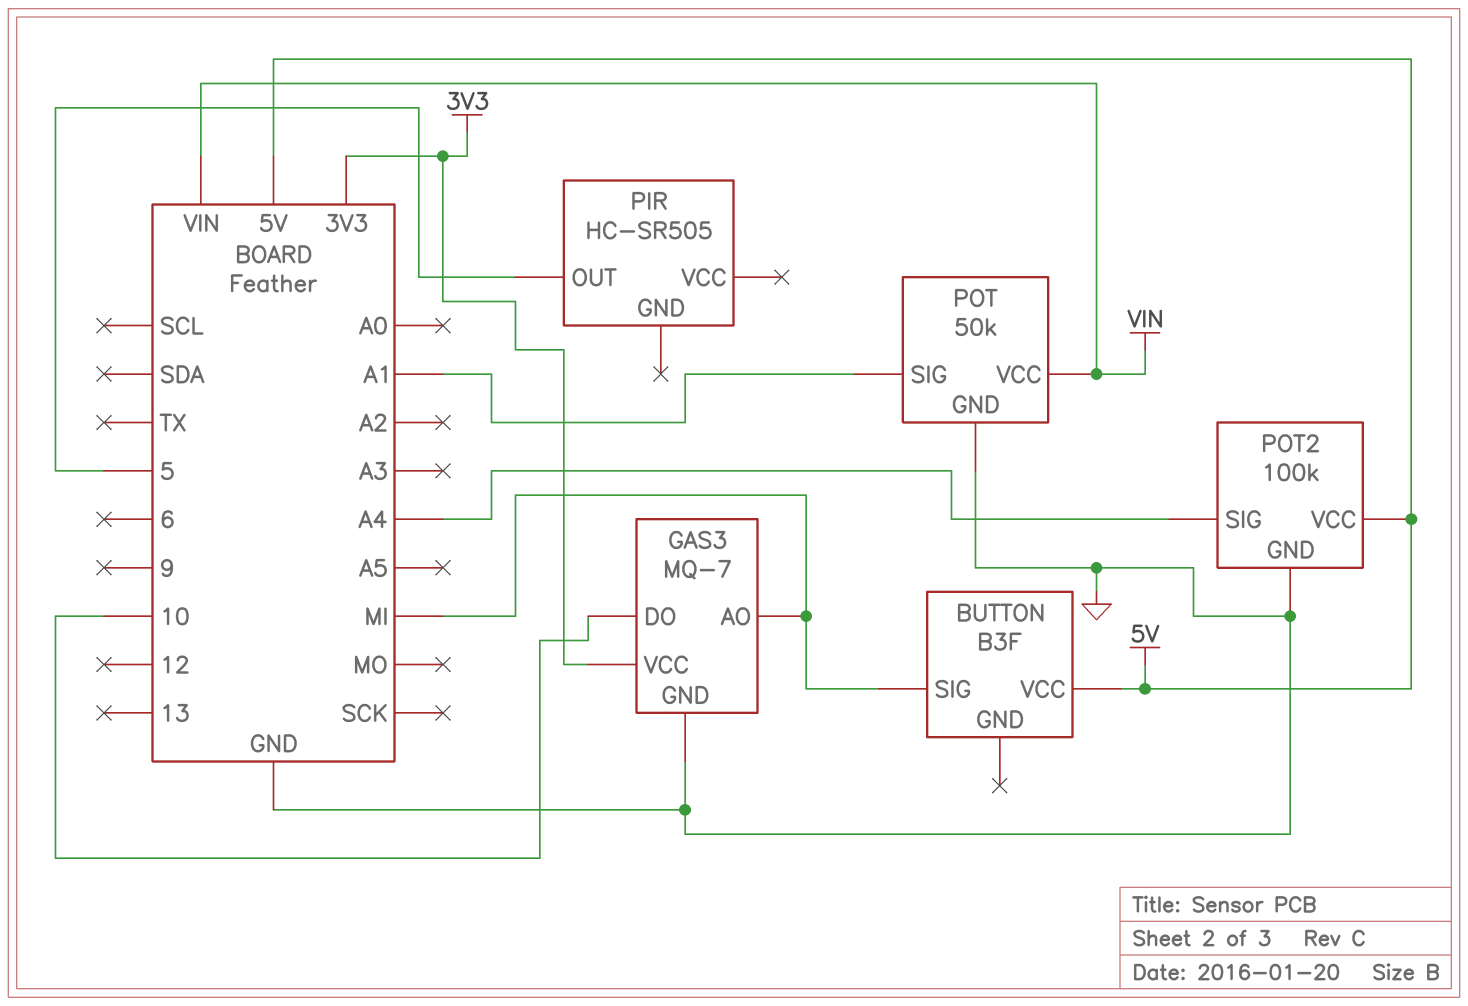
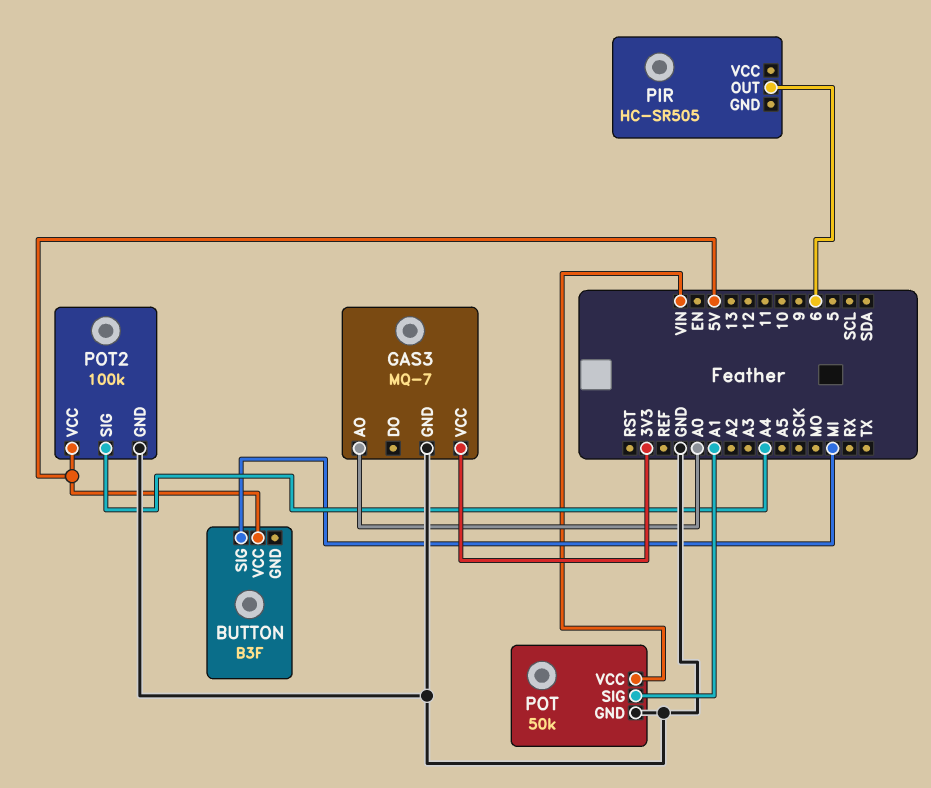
GAS3 pin AO: MI -> A0
GAS3 pin DO: 10 -> none
PIR pin OUT: 5 -> 6

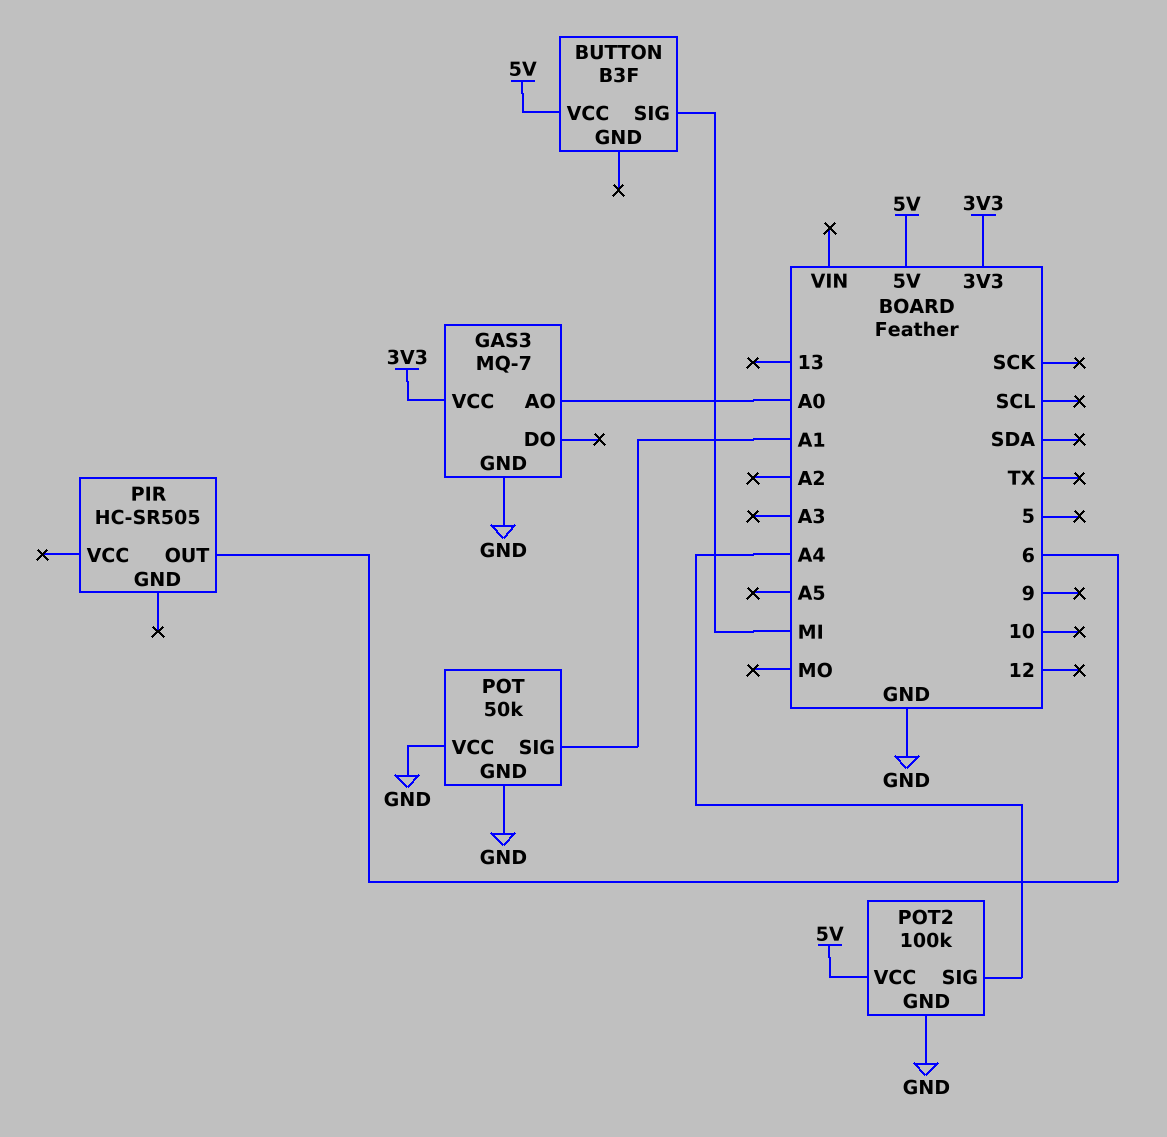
POT pin VCC: VIN -> GND

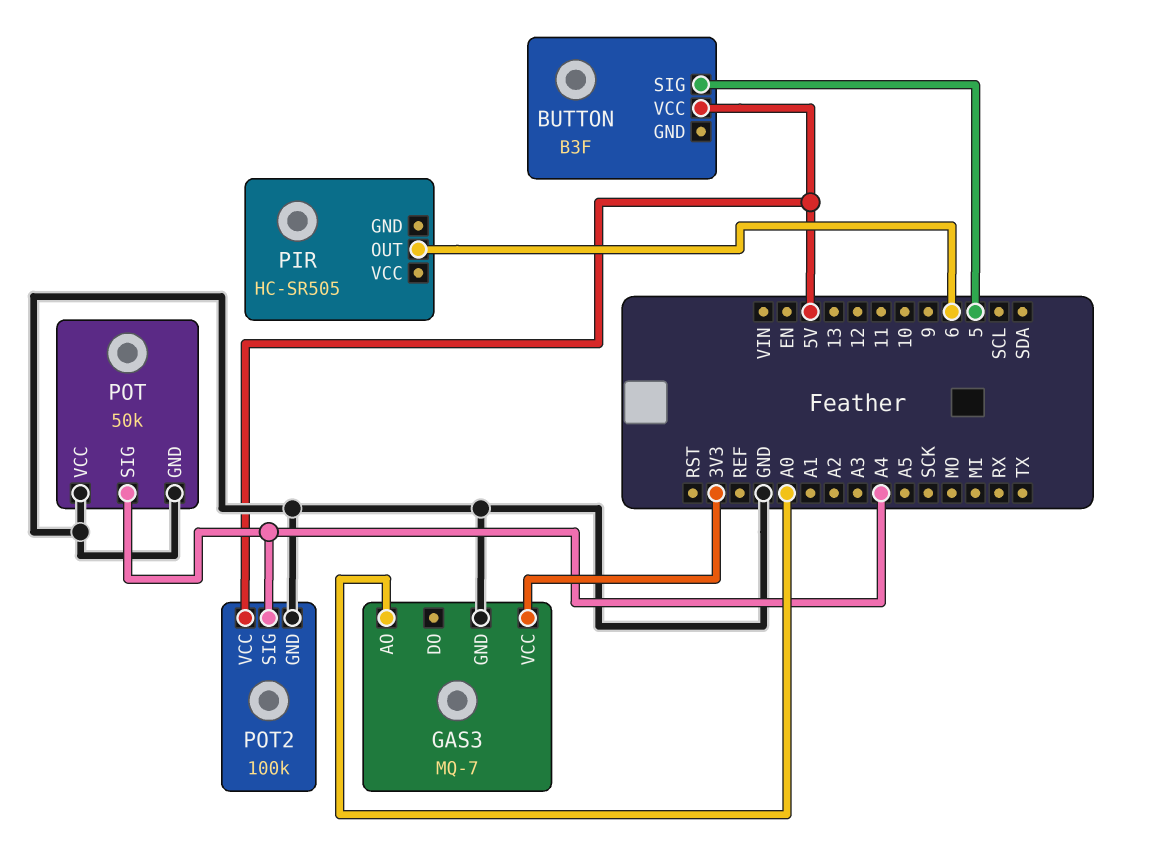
BUTTON pin SIG: MI -> 5
POT pin SIG: A1 -> A4

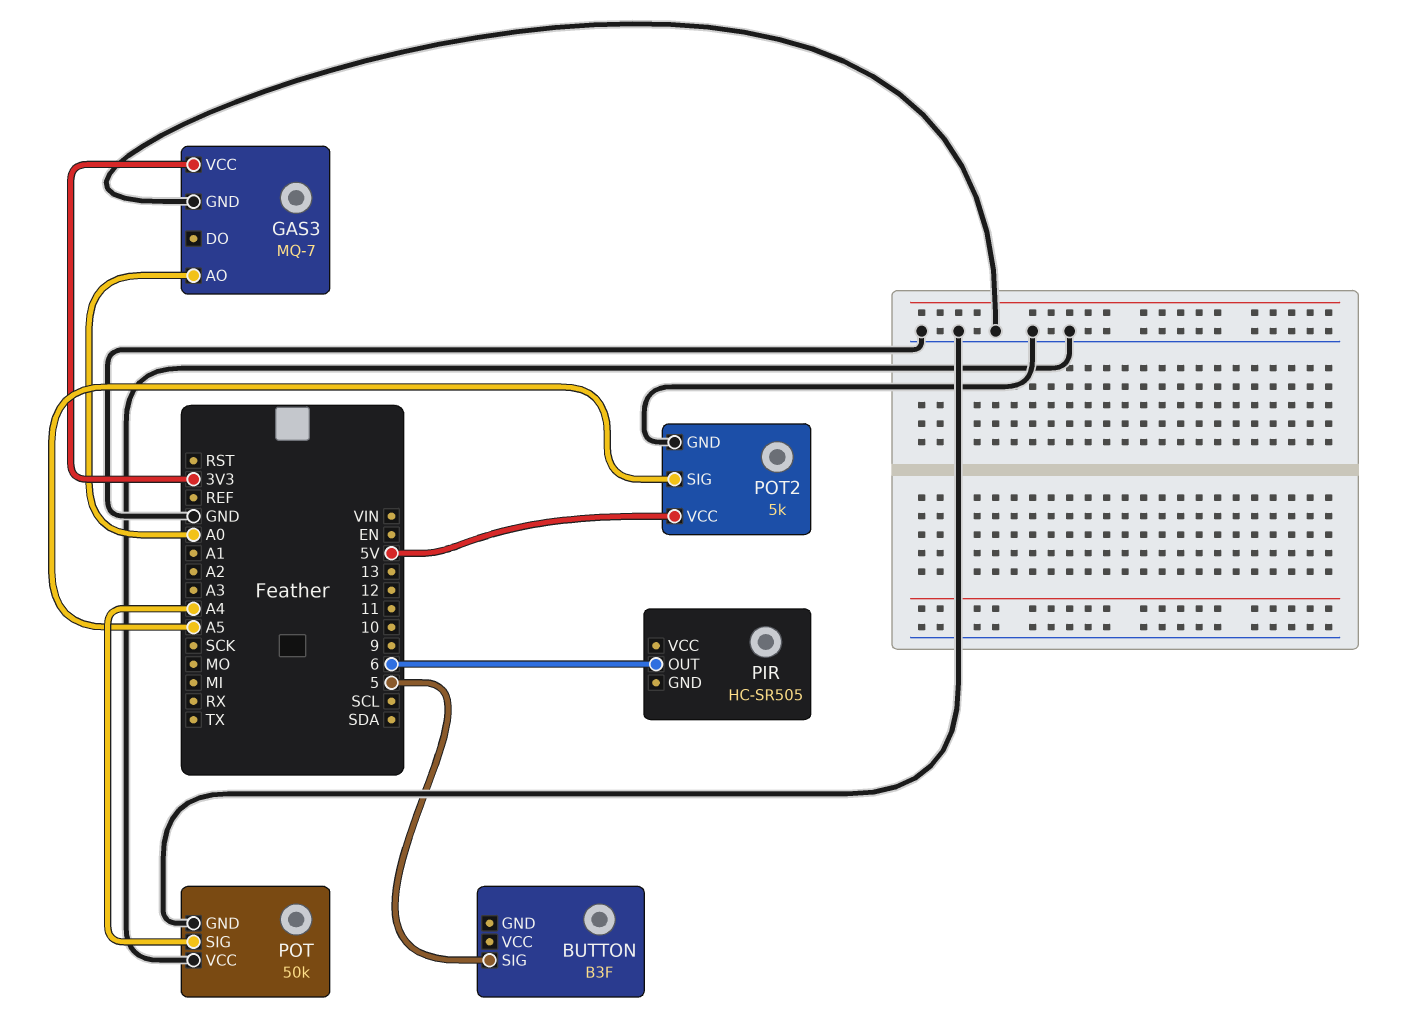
BUTTON pin VCC: 5V -> none
POT2: 100k -> 5k
POT2 pin SIG: A4 -> A5

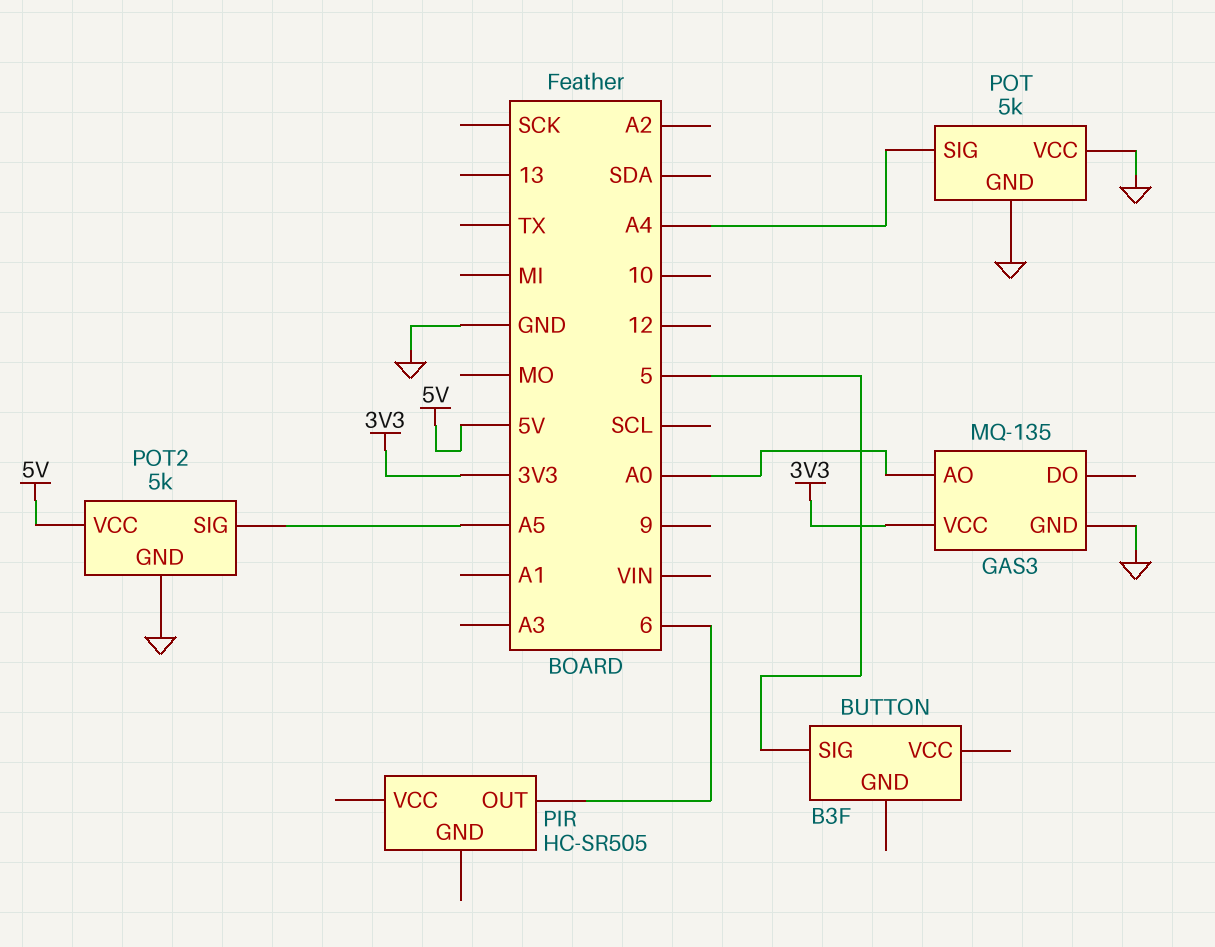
GAS3: MQ-7 -> MQ-135
POT: 50k -> 5k

